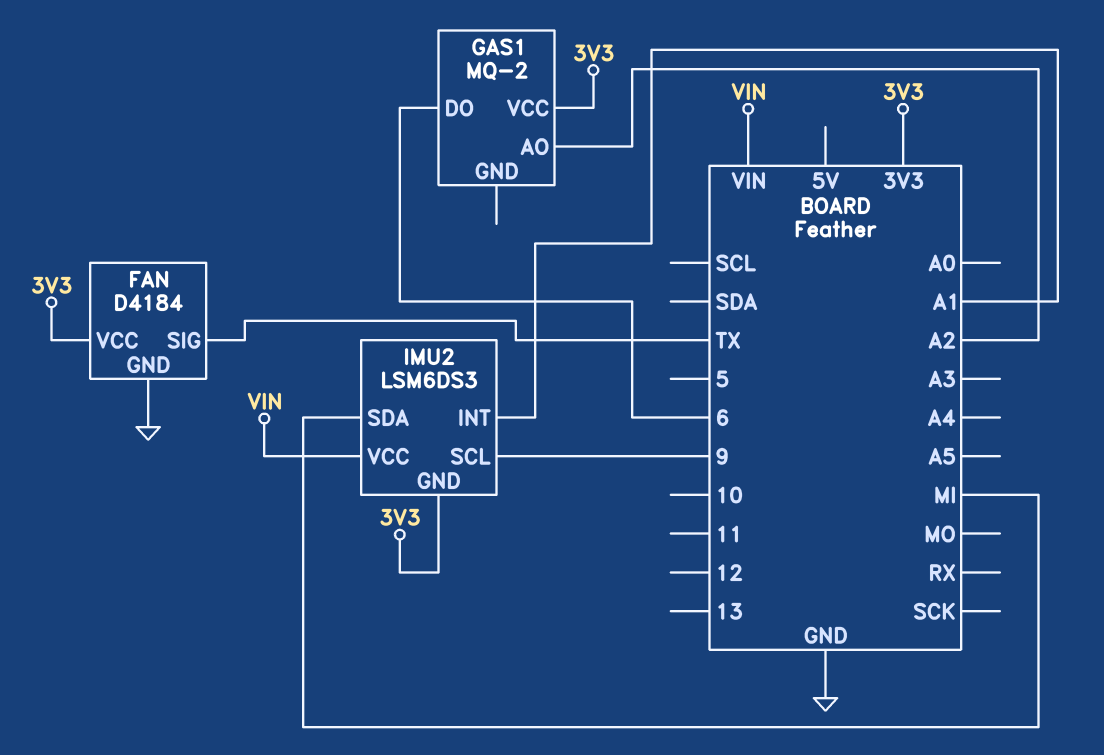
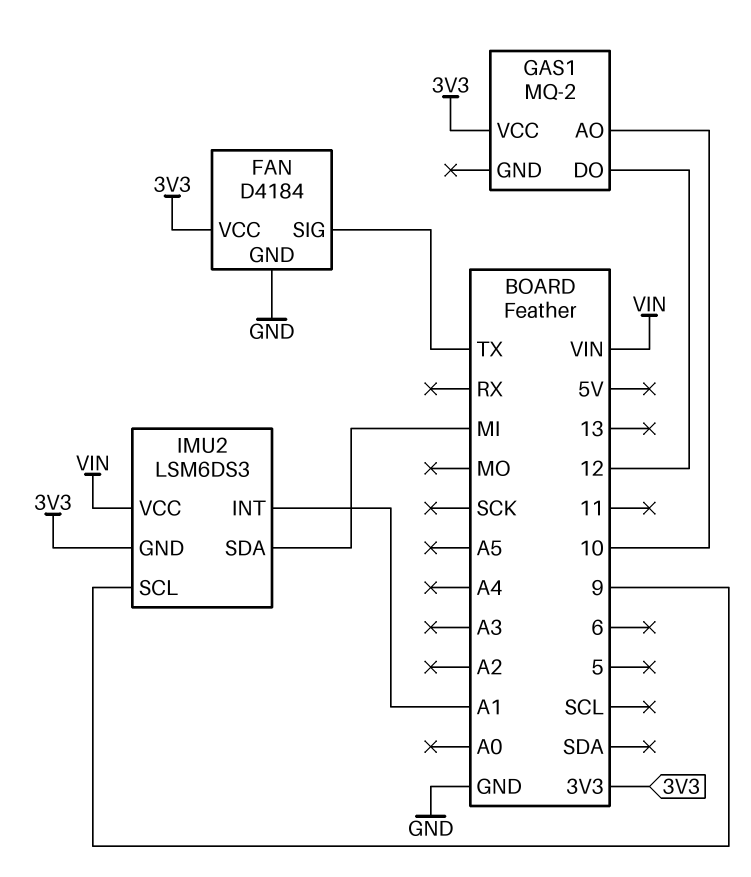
GAS1 pin AO: A2 -> 10
GAS1 pin DO: 6 -> 12

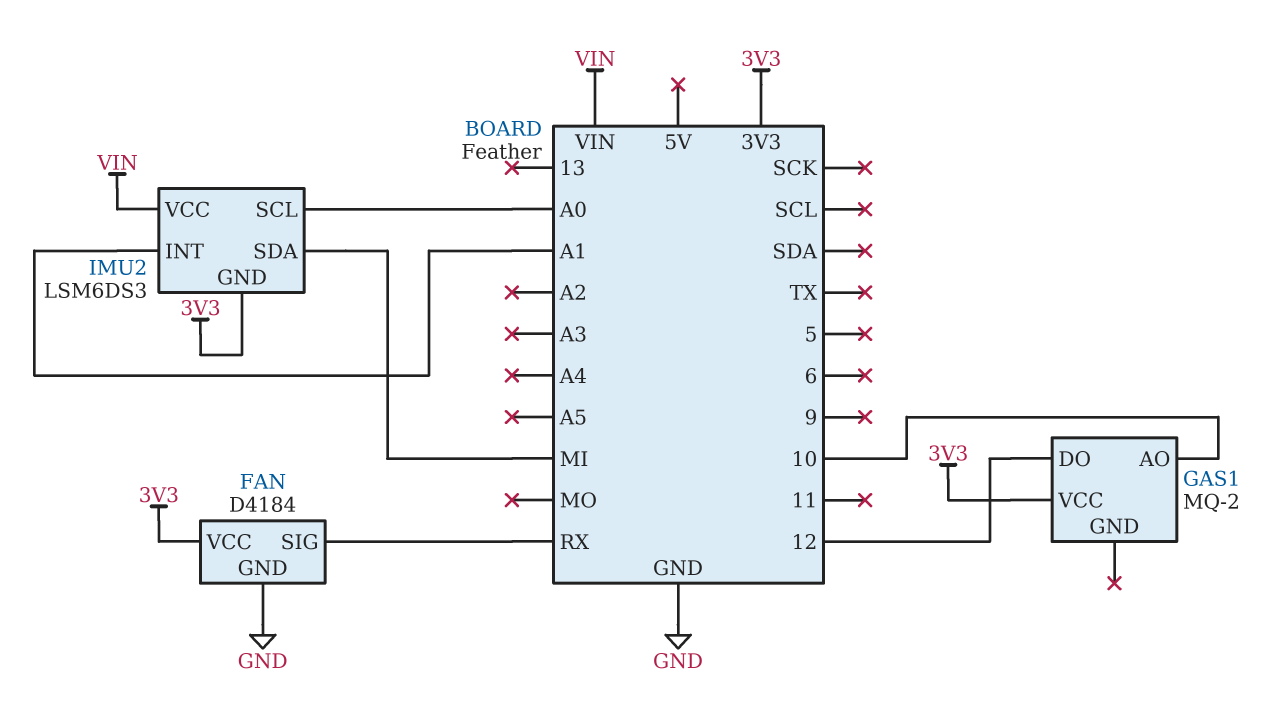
FAN pin SIG: TX -> RX
IMU2 pin SCL: 9 -> A0

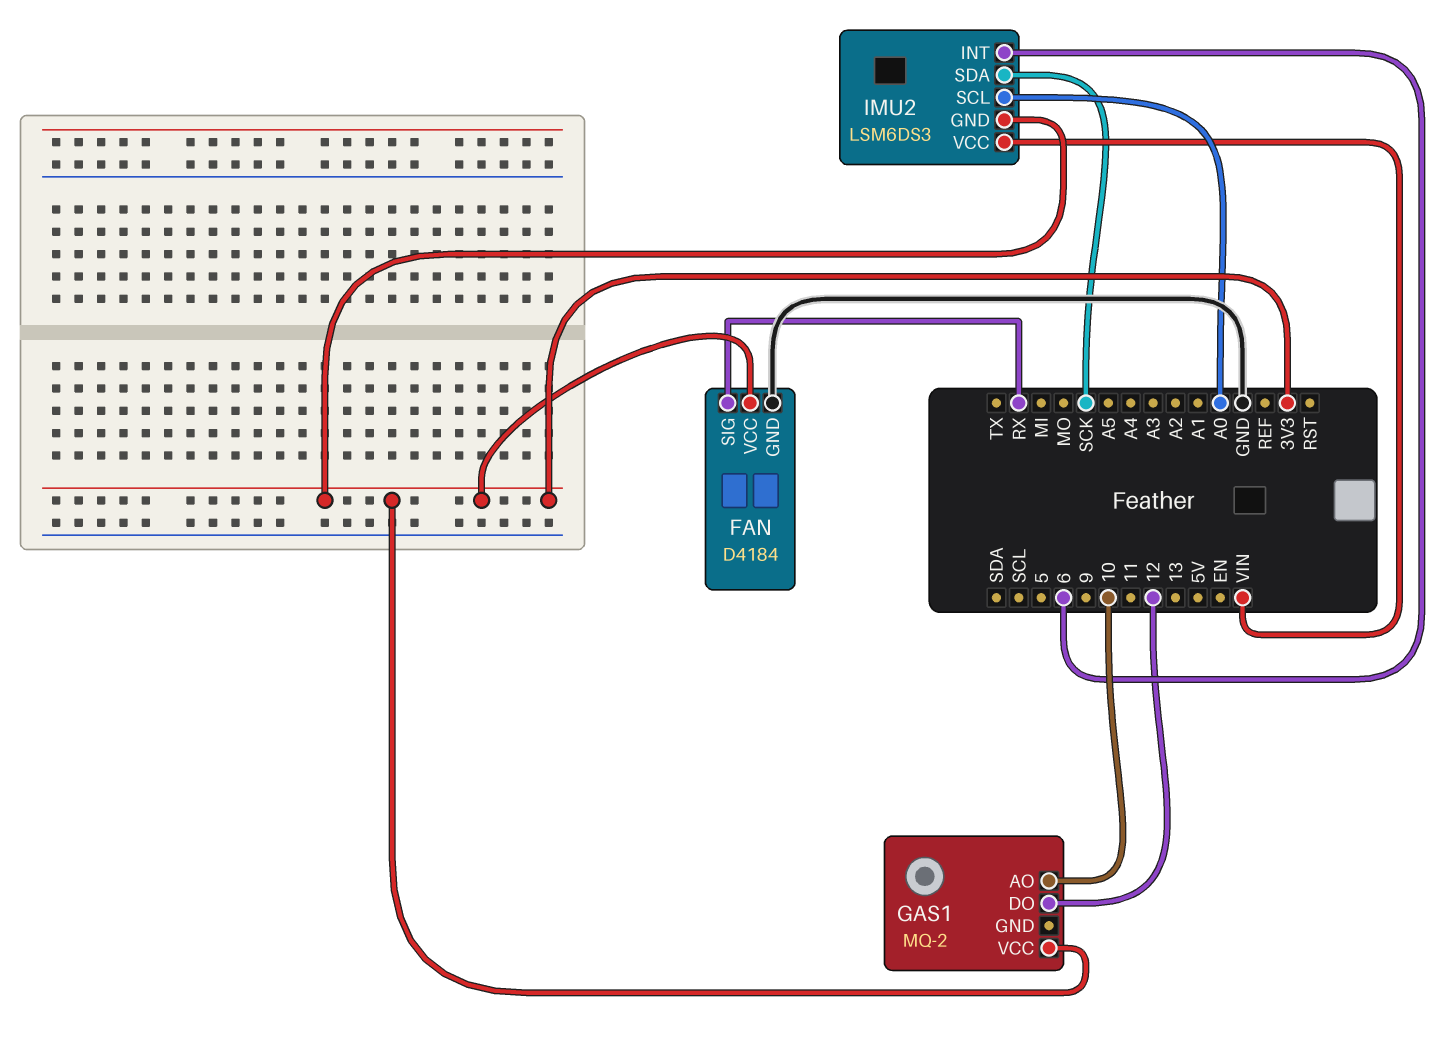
IMU2 pin INT: A1 -> 6
IMU2 pin SDA: MI -> SCK

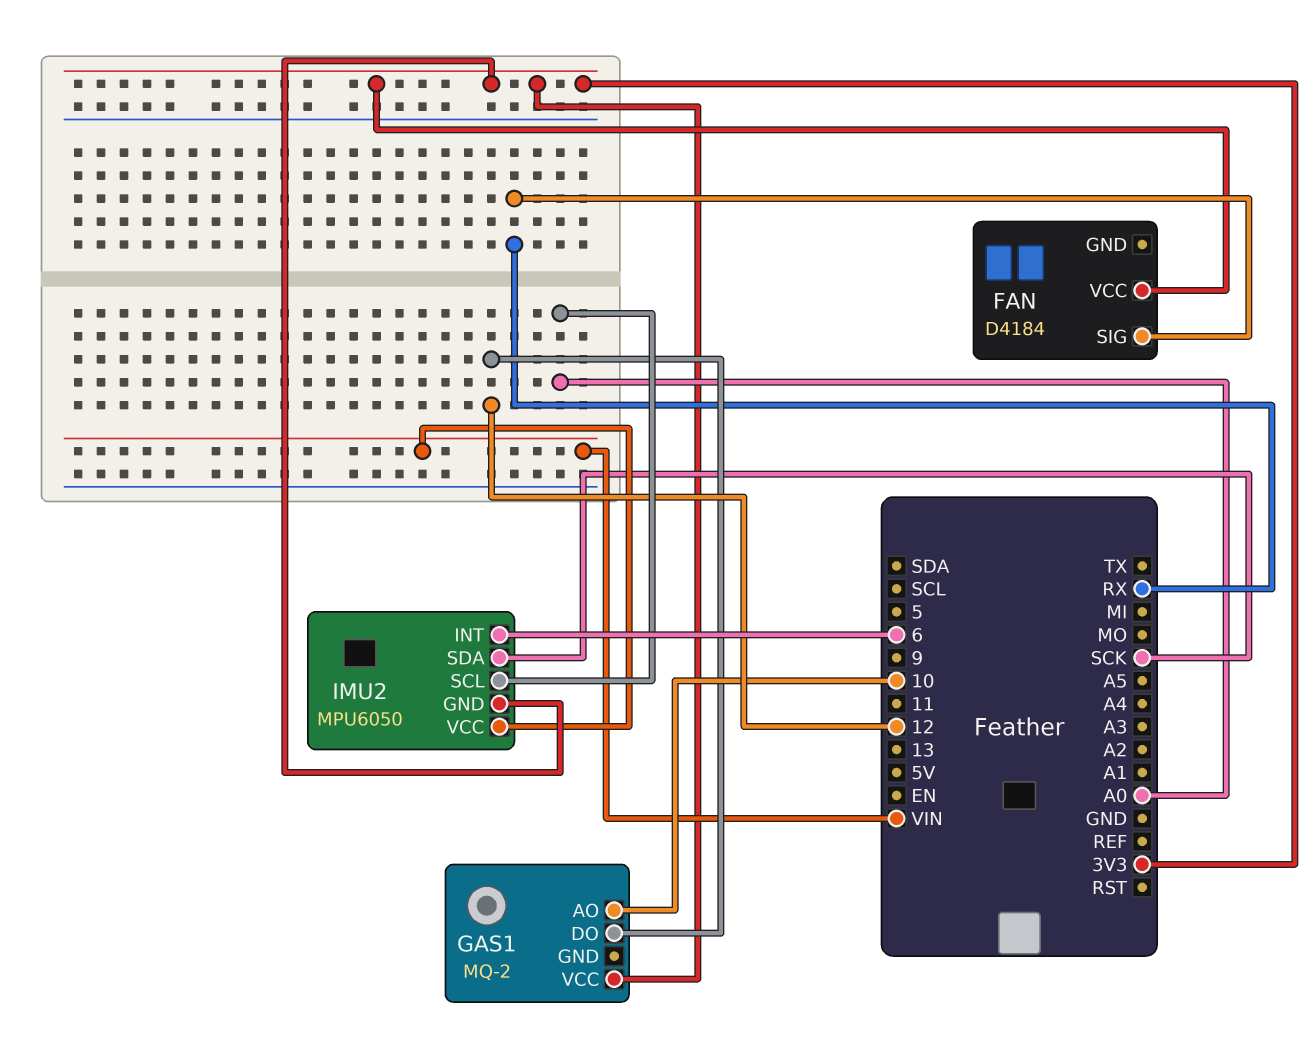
FAN pin GND: GND -> none
IMU2: LSM6DS3 -> MPU6050

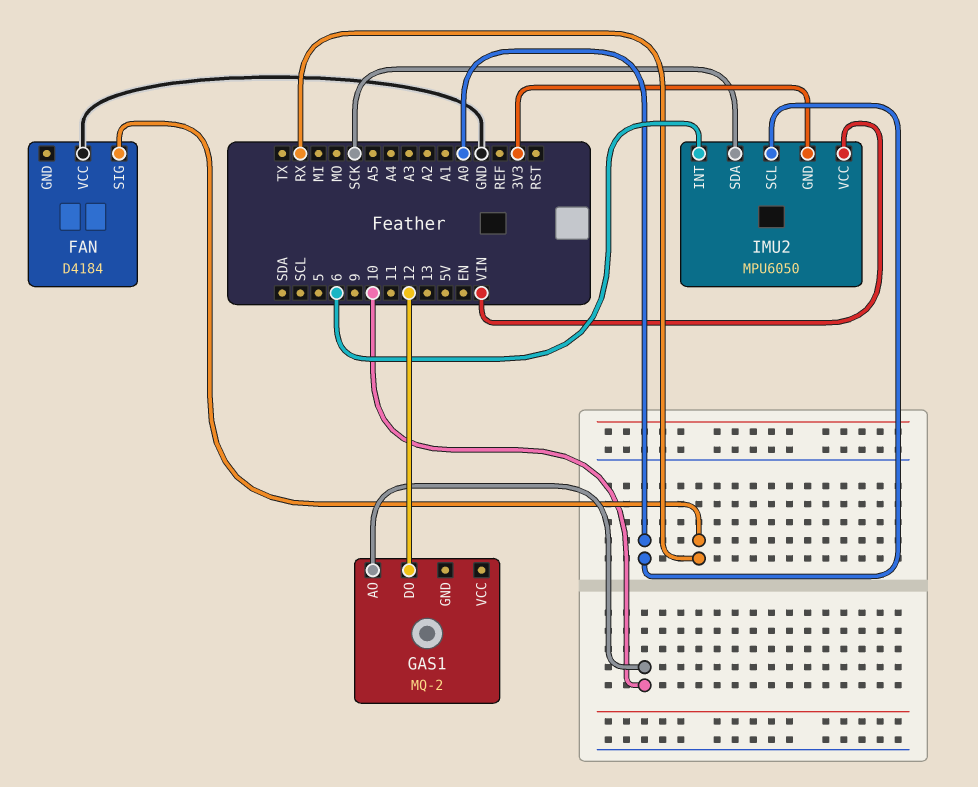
FAN pin VCC: 3V3 -> GND
GAS1 pin VCC: 3V3 -> none

